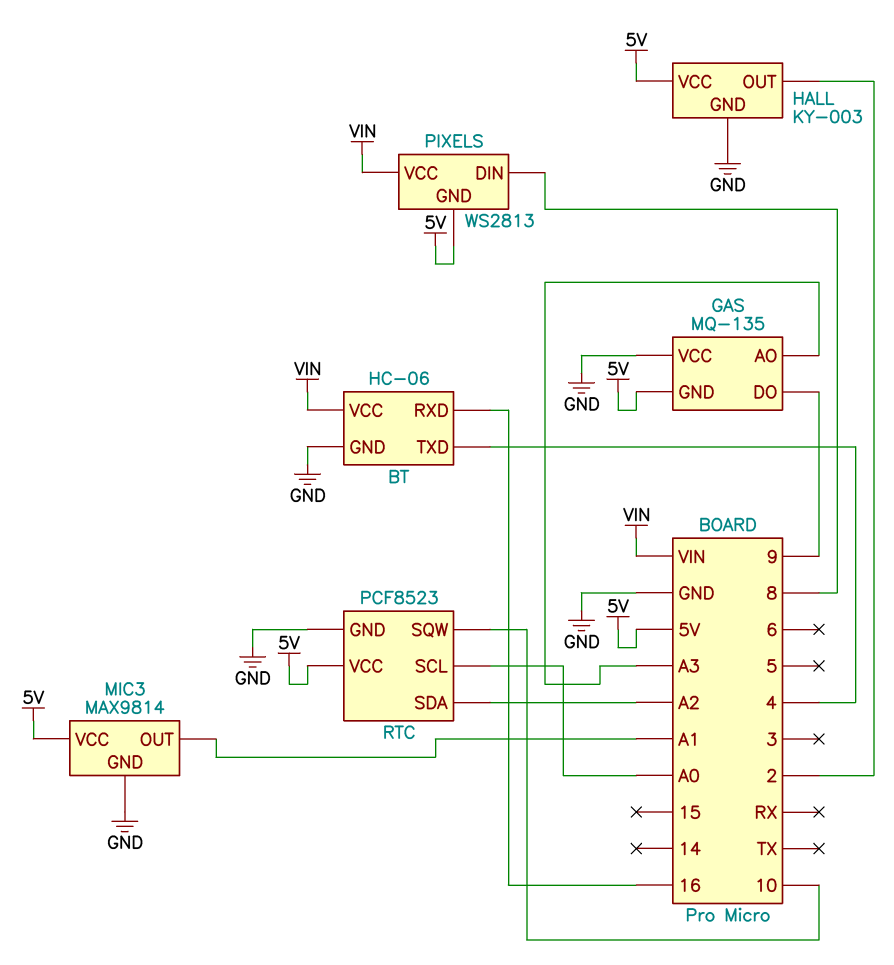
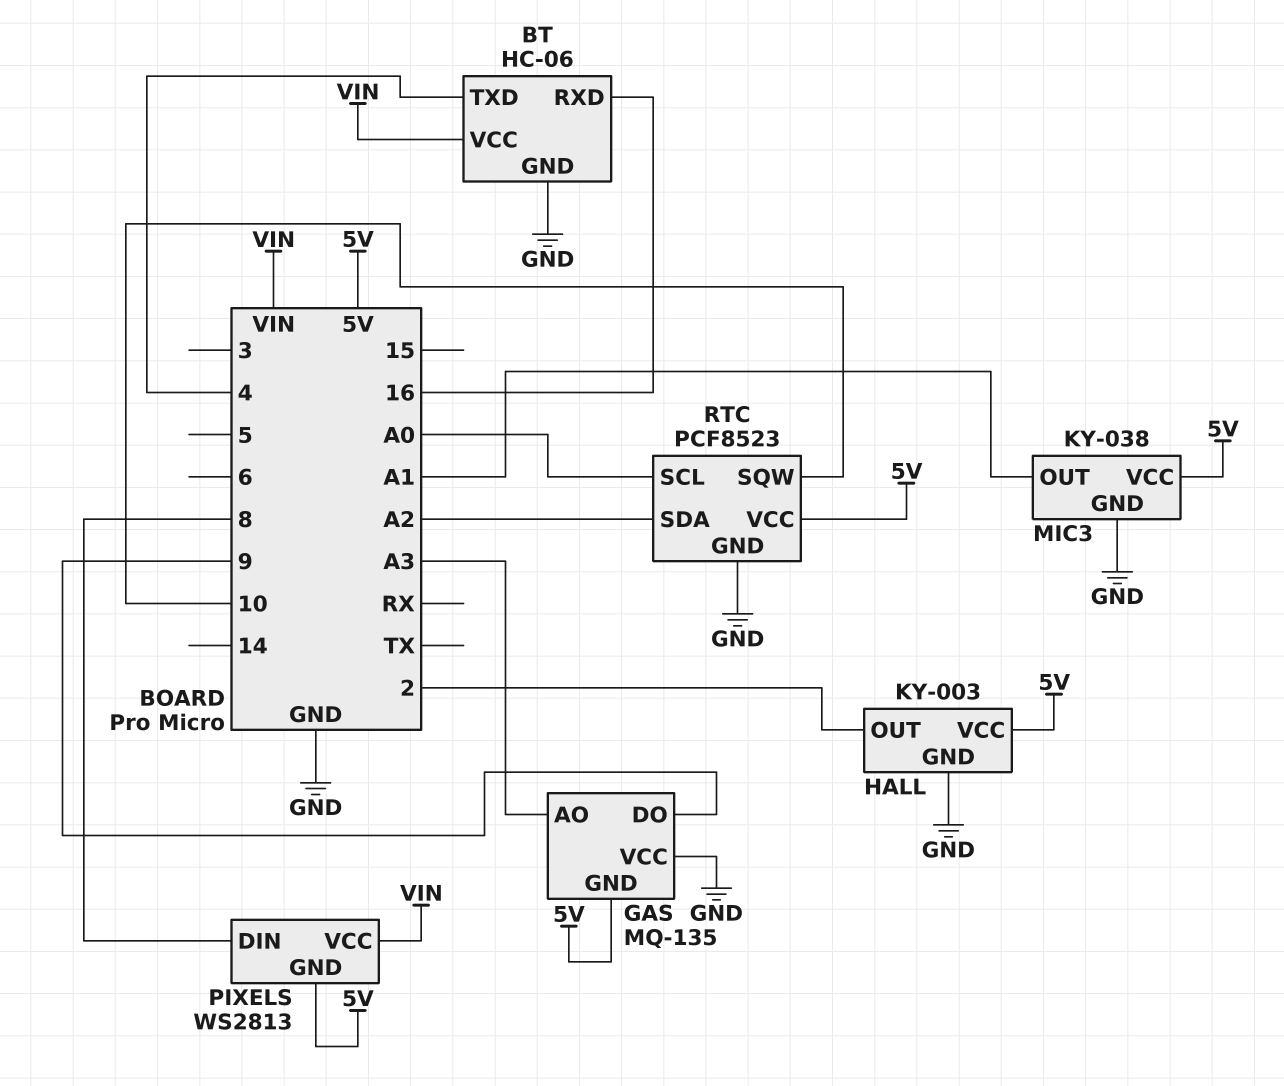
MIC3: MAX9814 -> KY-038

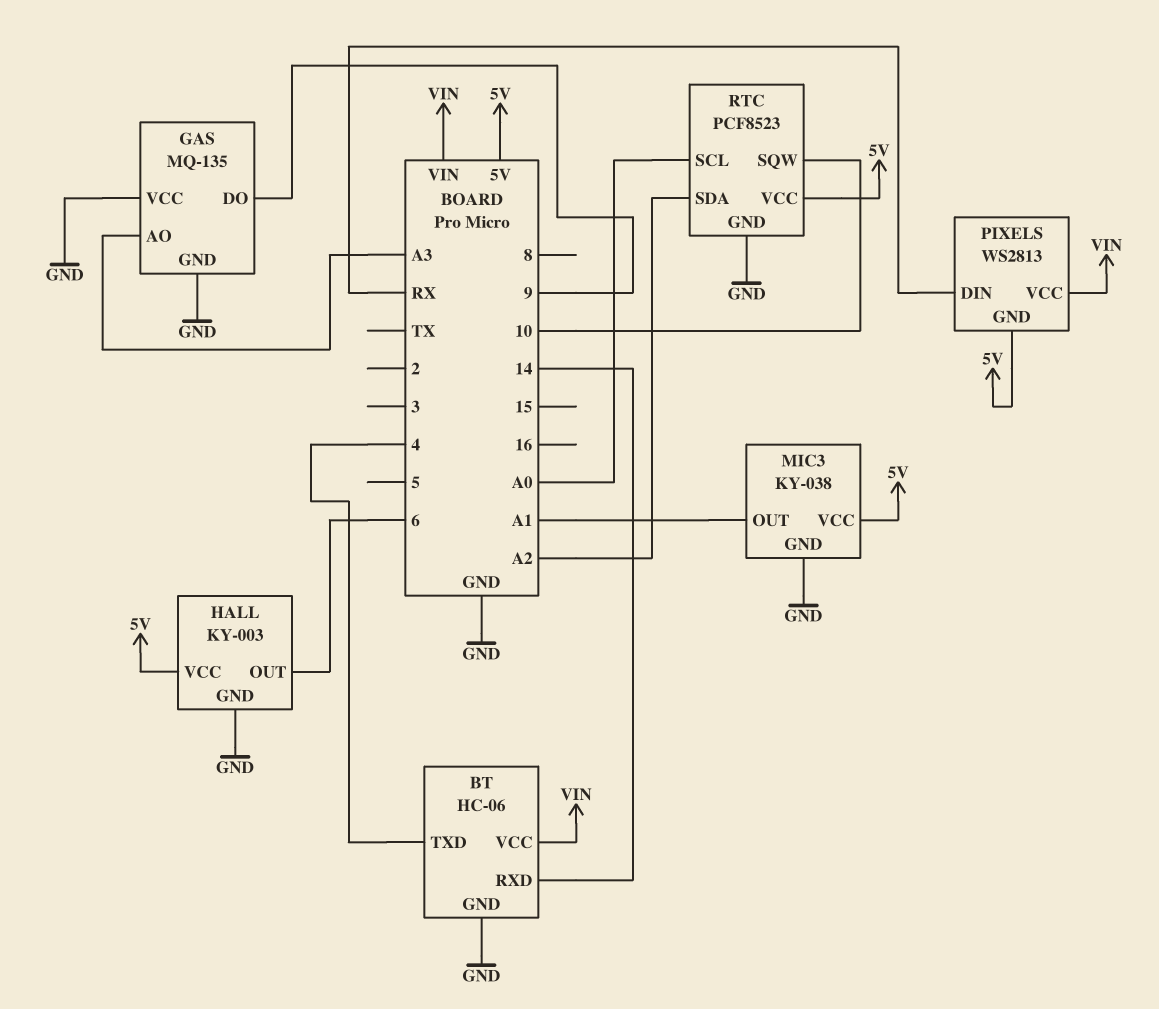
BT pin RXD: 16 -> 14
GAS pin GND: 5V -> GND
HALL pin OUT: 2 -> 6
PIXELS pin DIN: 8 -> RX

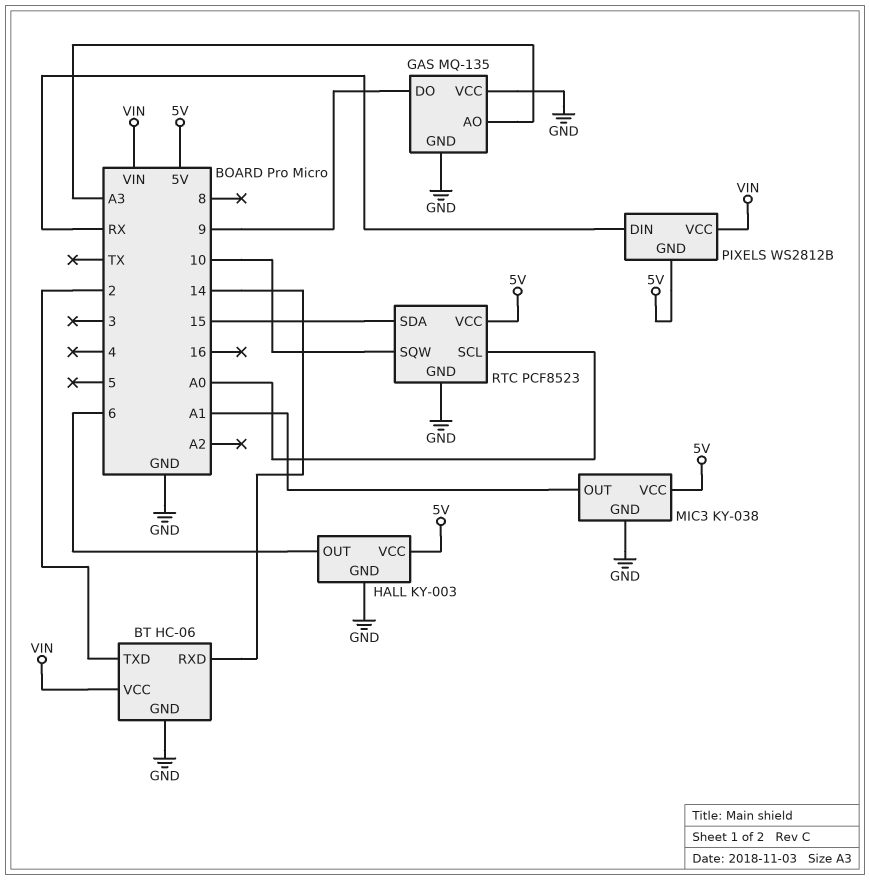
BT pin TXD: 4 -> 2
PIXELS: WS2813 -> WS2812B
RTC pin SDA: A2 -> 15

